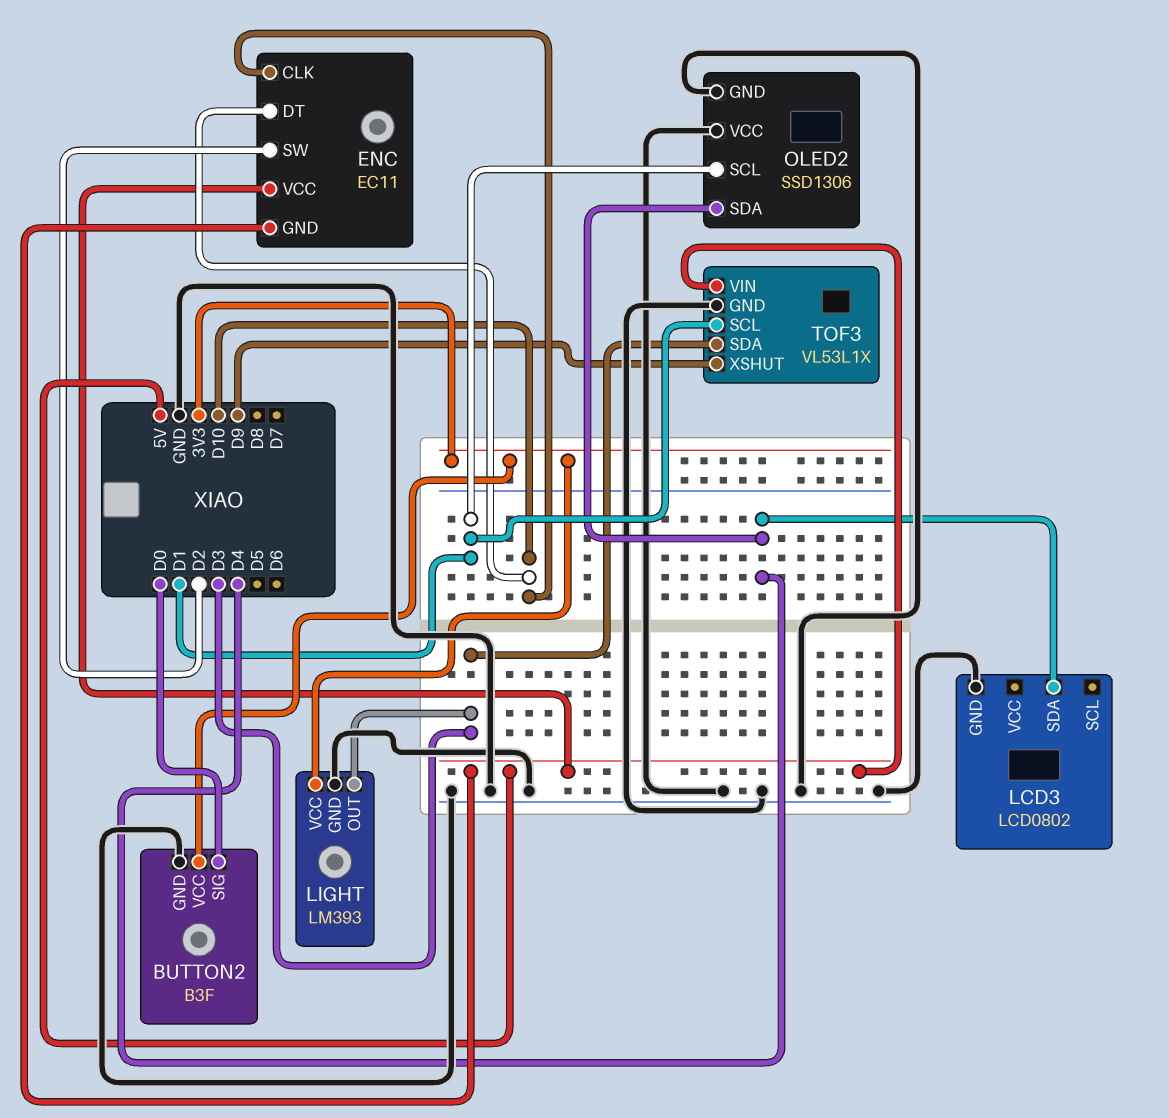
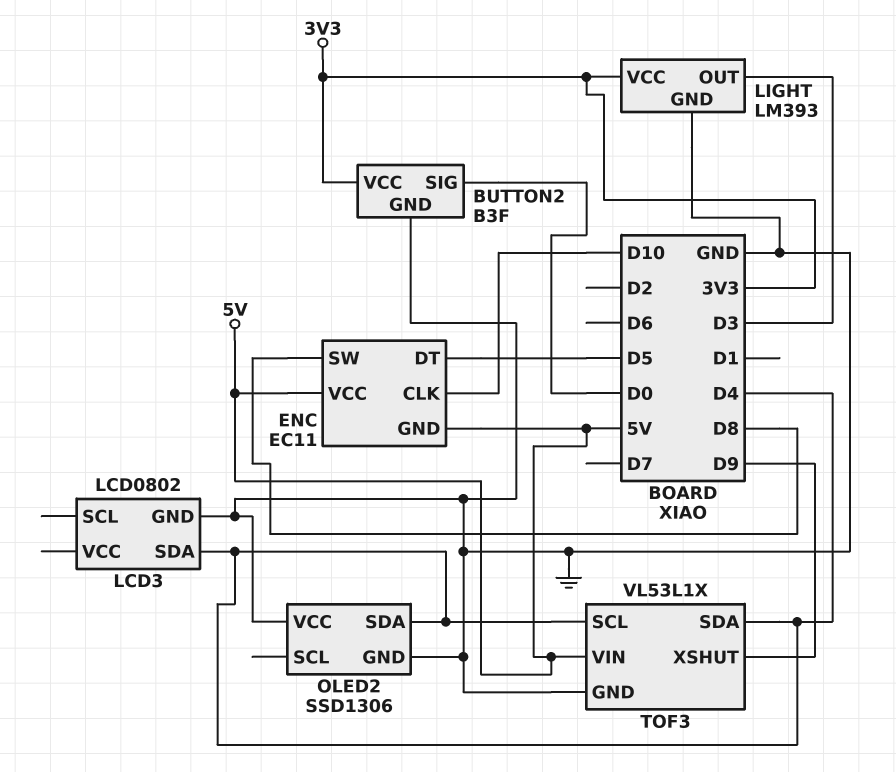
ENC pin DT: D10 -> D5
ENC pin SW: D2 -> D8
OLED2 pin SCL: D1 -> none
TOF3 pin SCL: D1 -> D4
TOF3 pin SDA: D3 -> D4

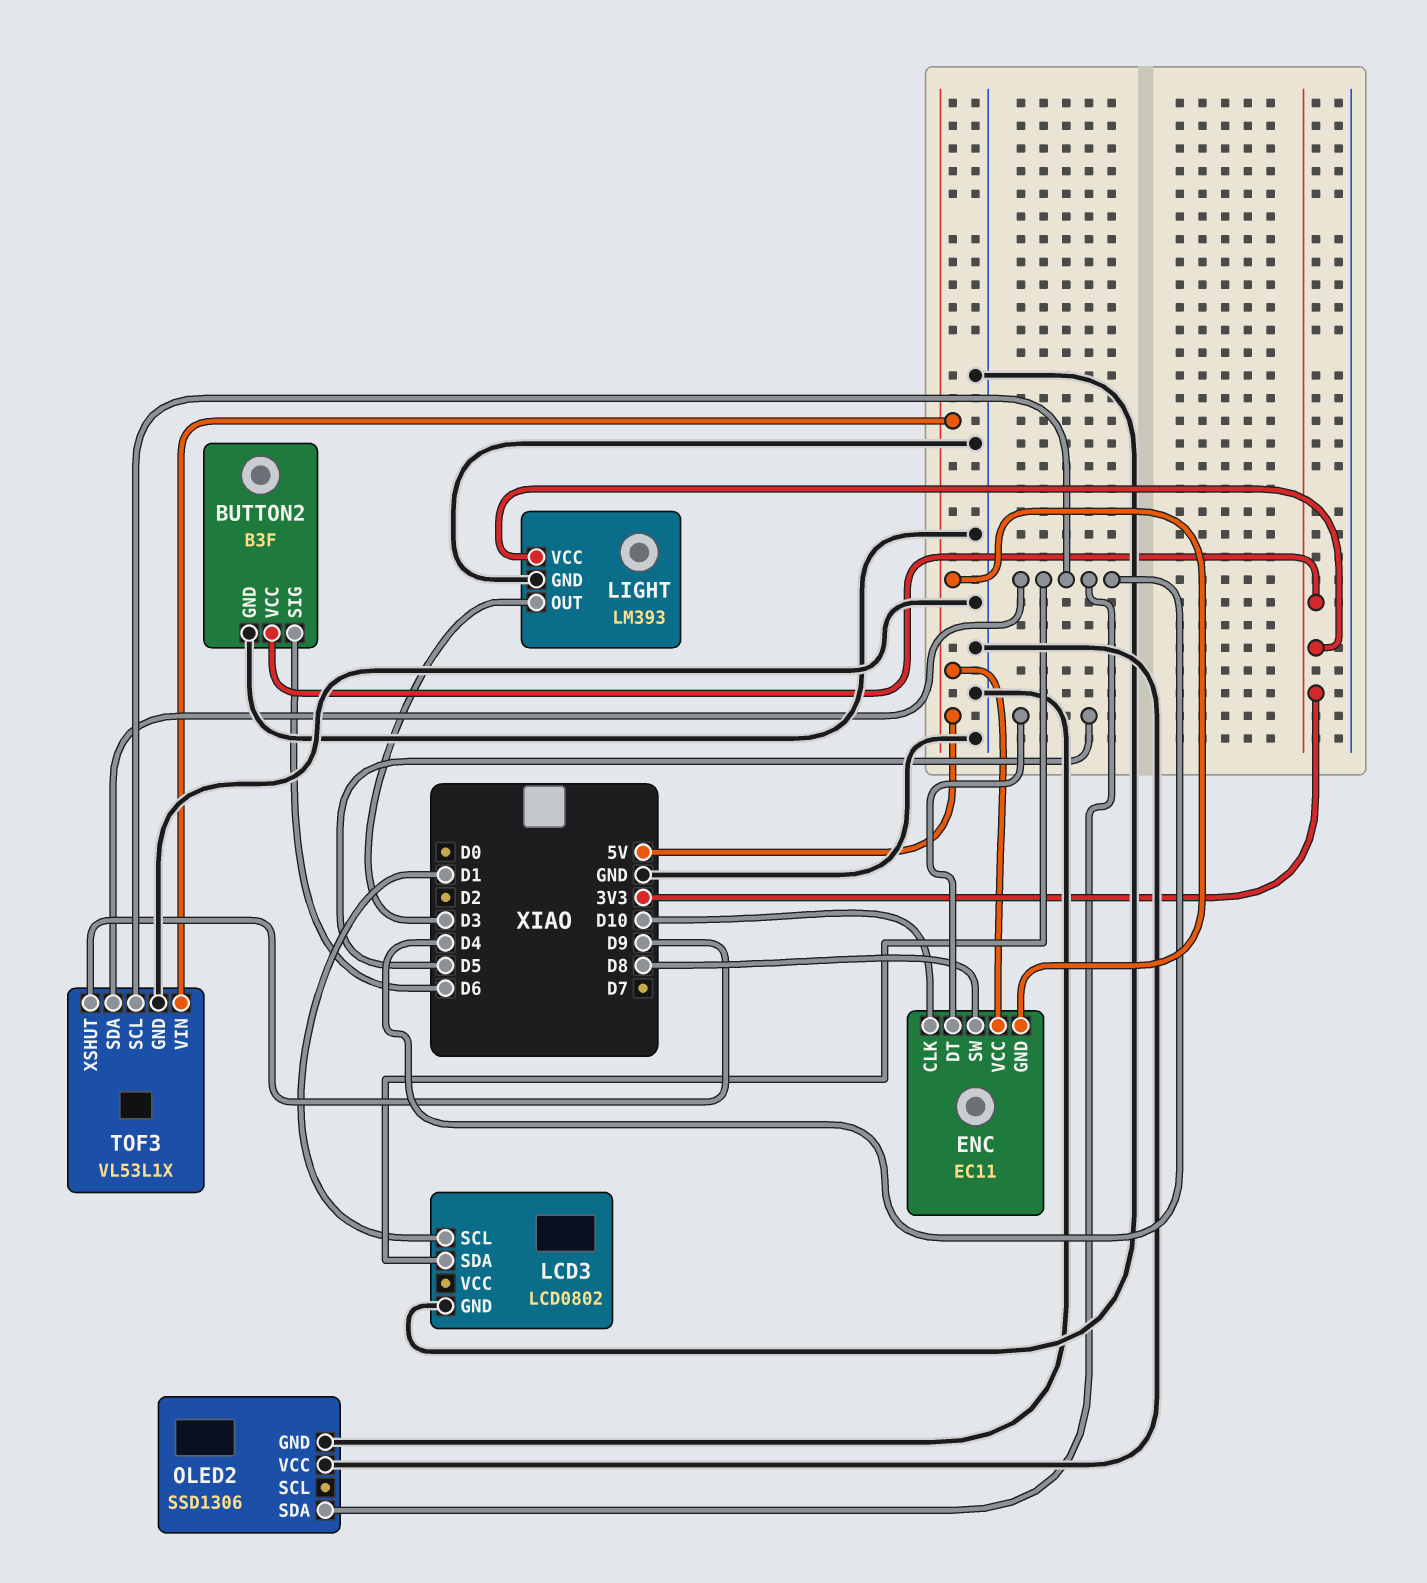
BUTTON2 pin SIG: D0 -> D6
LCD3 pin SCL: none -> D1

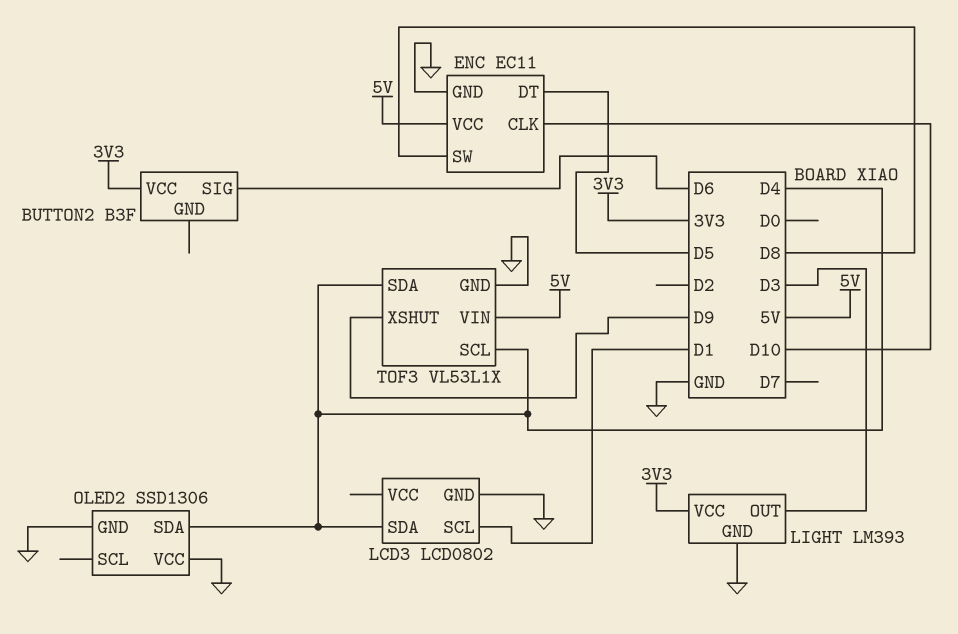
BUTTON2 pin GND: GND -> none
ENC pin GND: 5V -> GND

